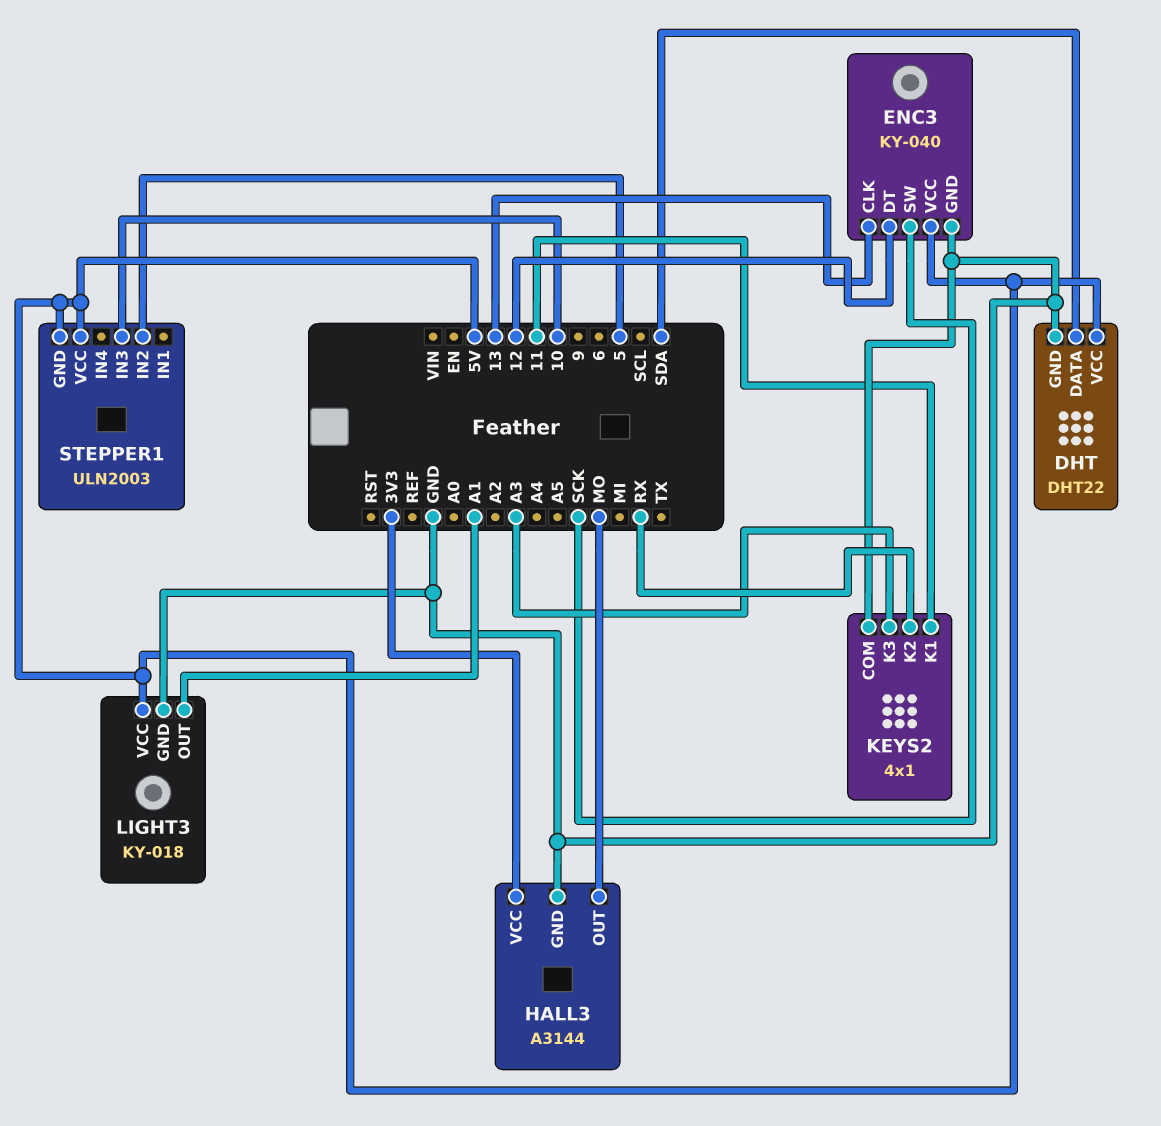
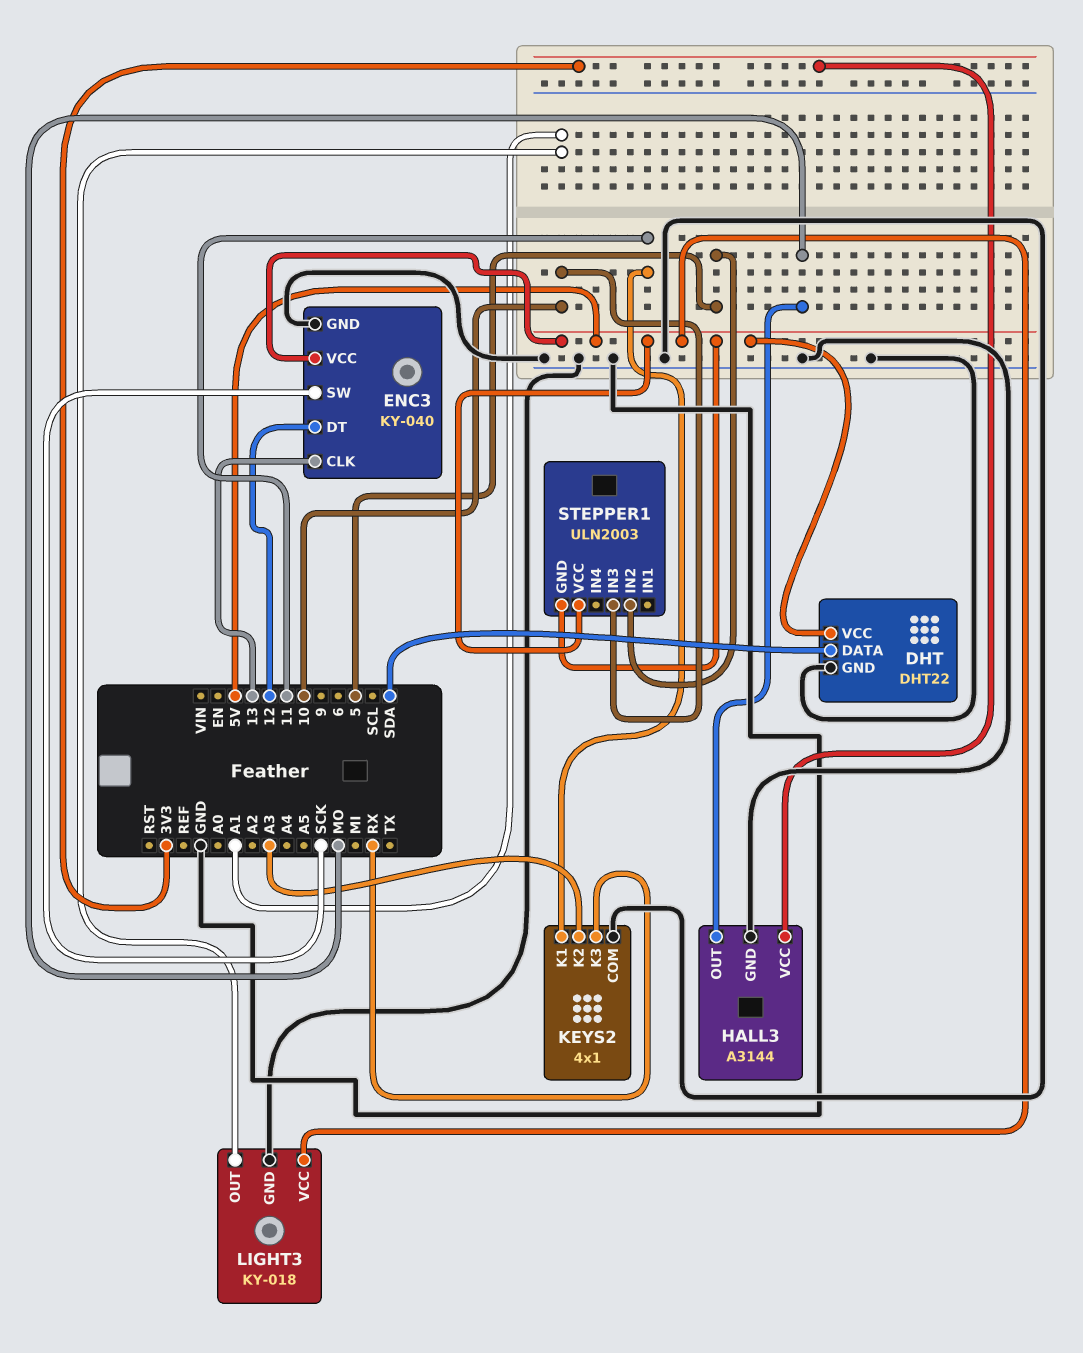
KEYS2 pin K2: RX -> A3
KEYS2 pin K3: A3 -> RX

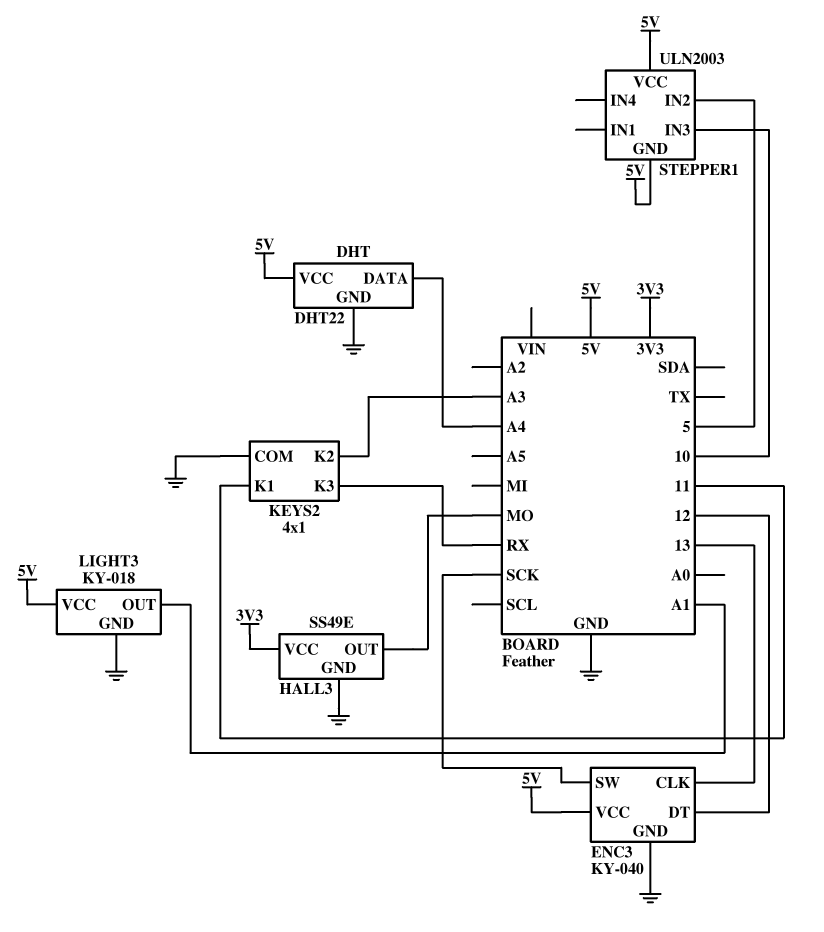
DHT pin DATA: SDA -> A4
HALL3: A3144 -> SS49E

